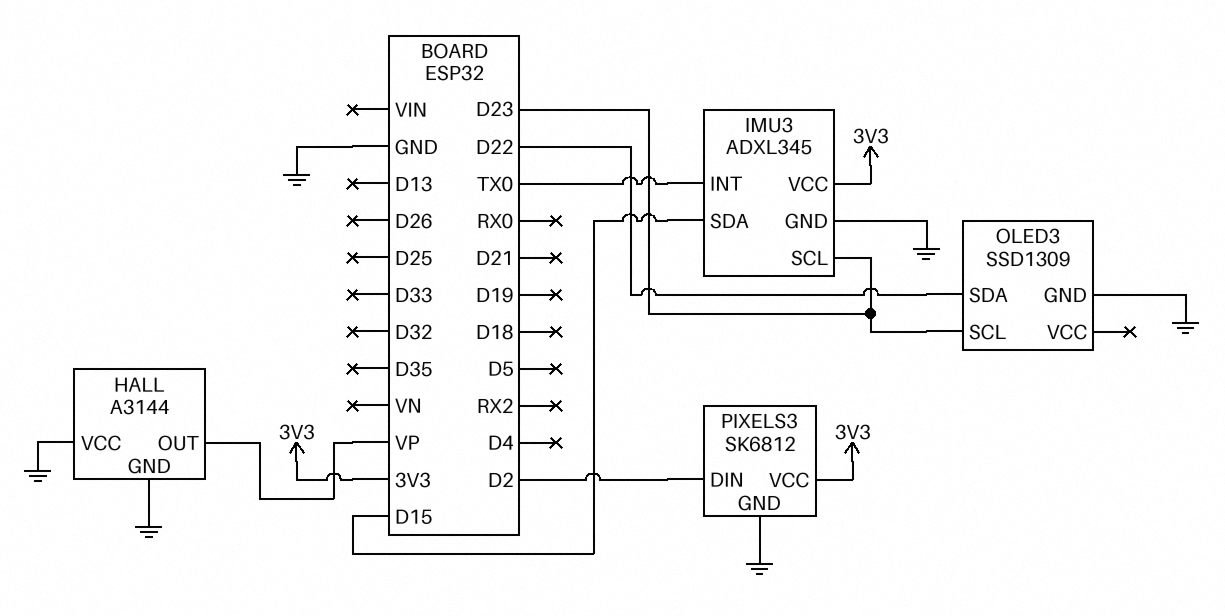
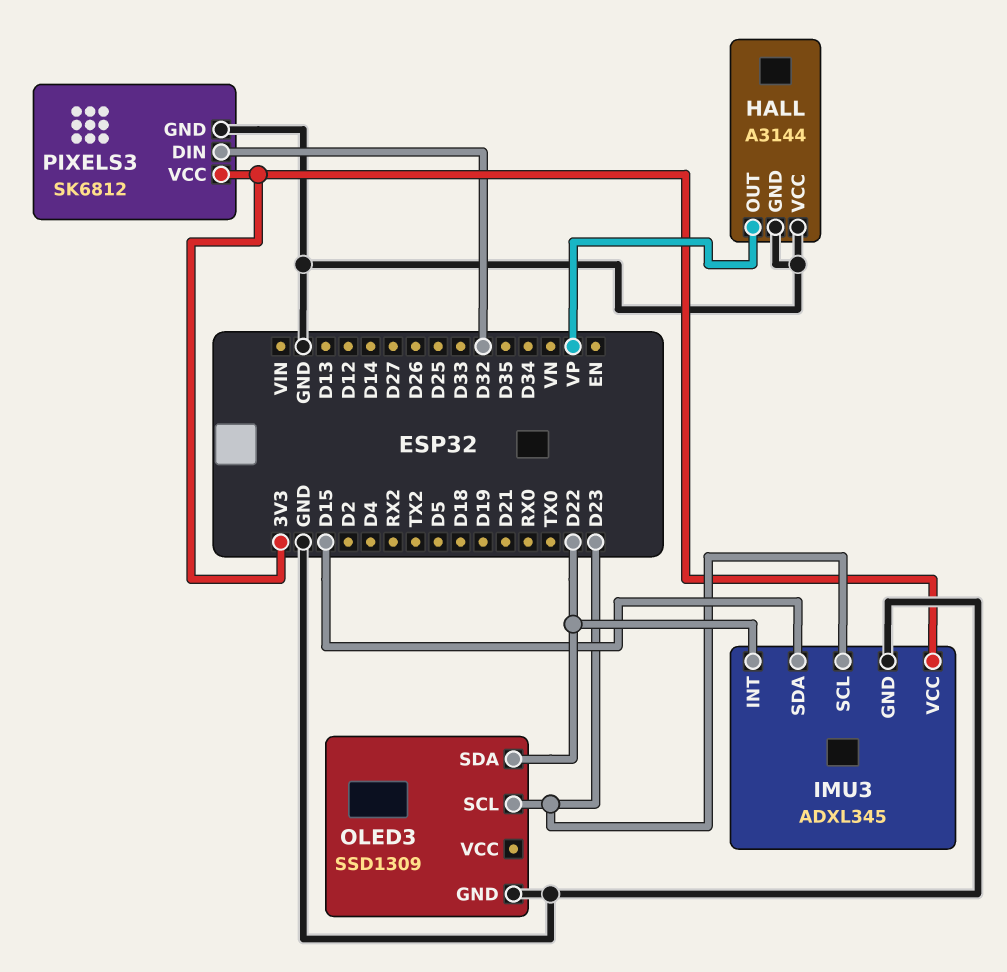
IMU3 pin INT: TX0 -> D22
PIXELS3 pin DIN: D2 -> D32

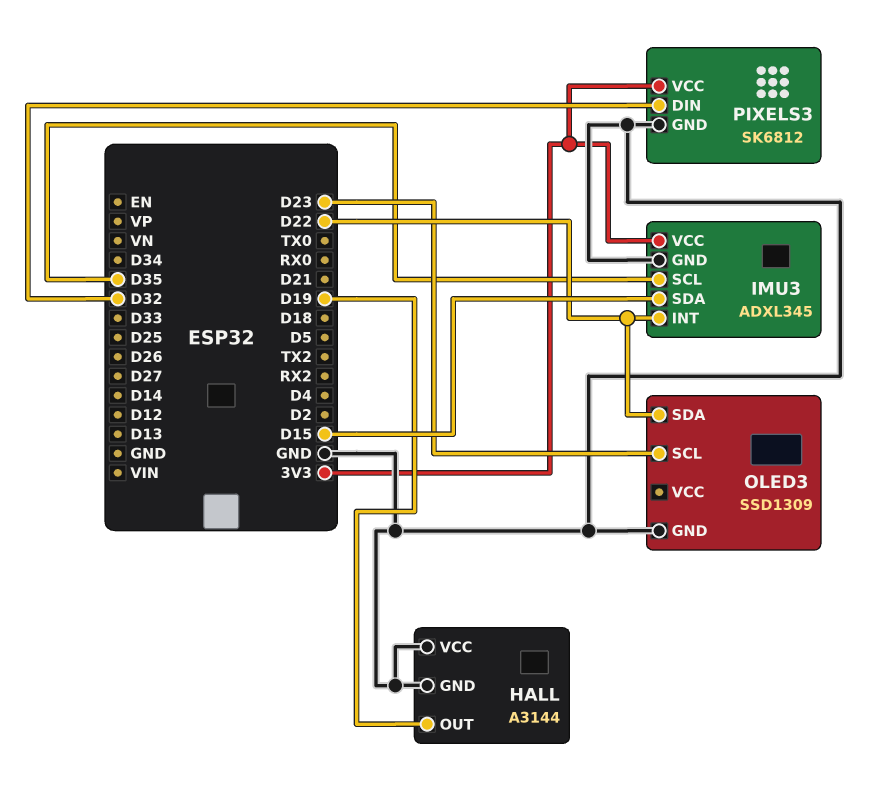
HALL pin OUT: VP -> D19
IMU3 pin SCL: D23 -> D35

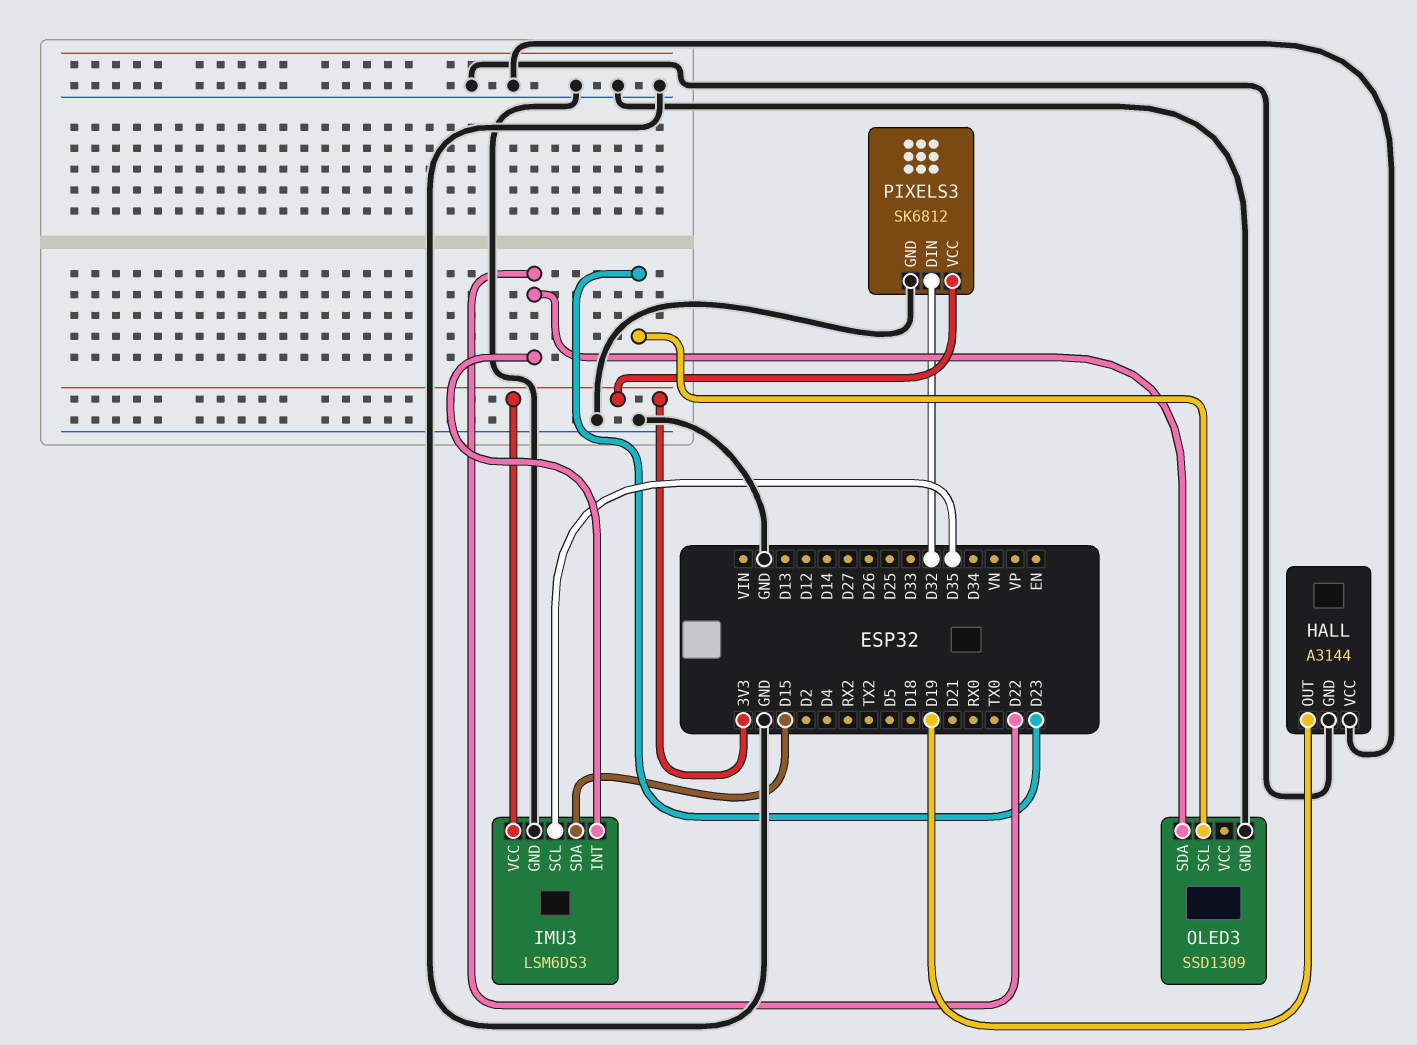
IMU3: ADXL345 -> LSM6DS3

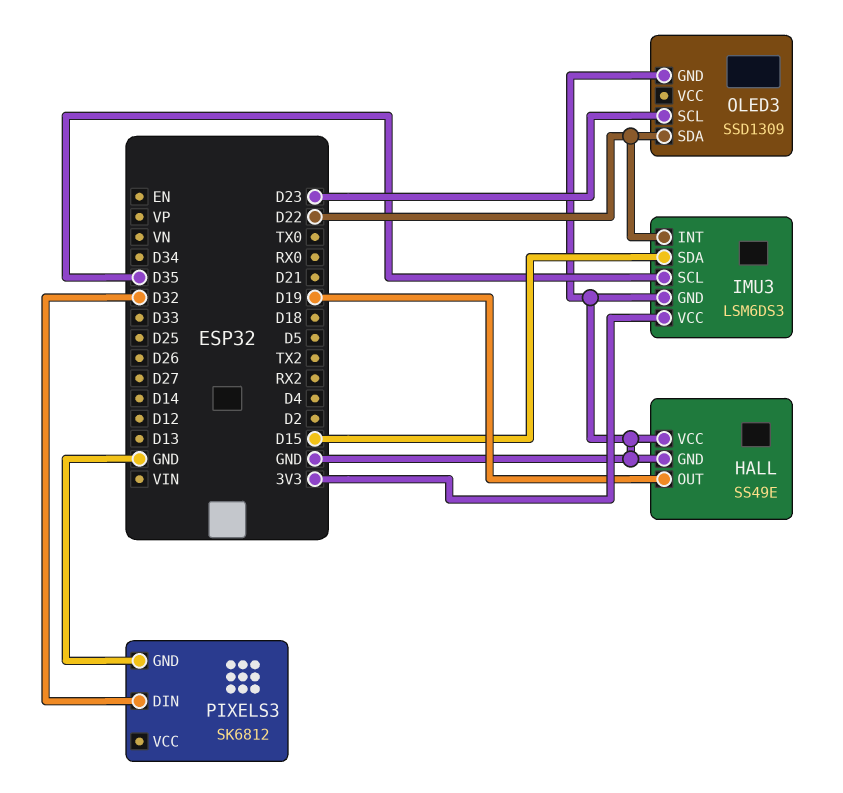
HALL: A3144 -> SS49E
PIXELS3 pin VCC: 3V3 -> none

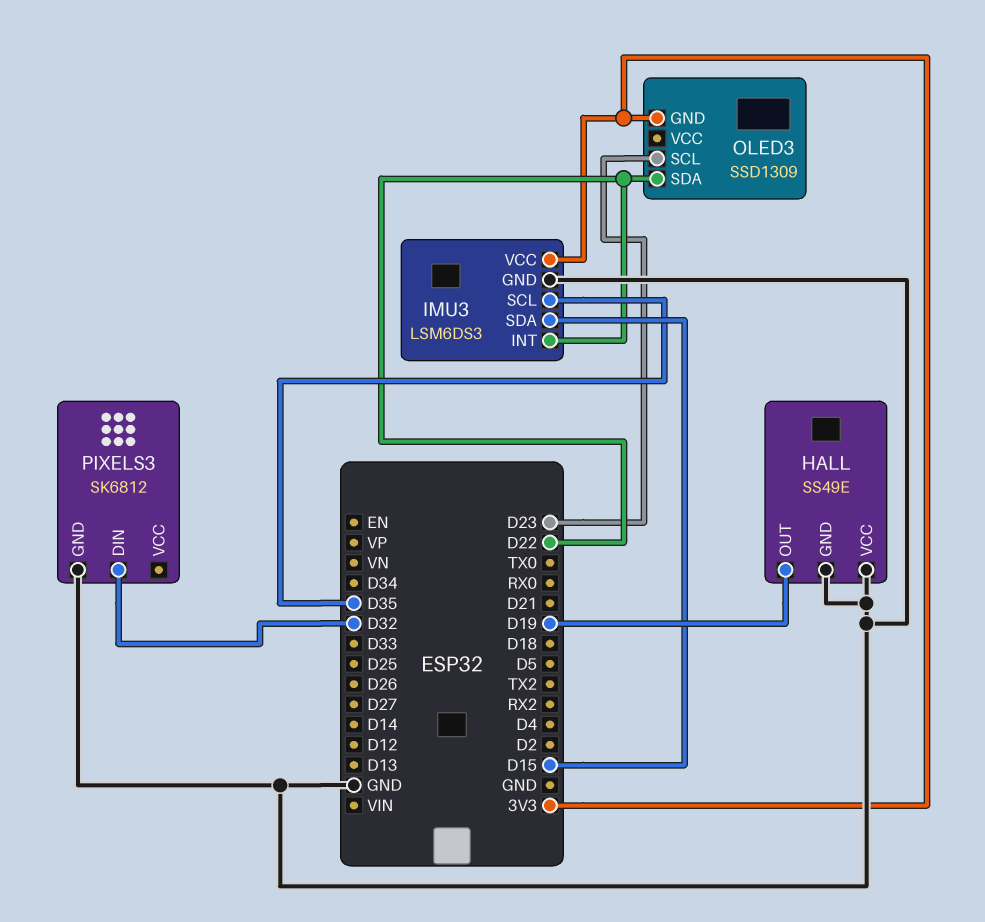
OLED3 pin GND: GND -> 3V3

